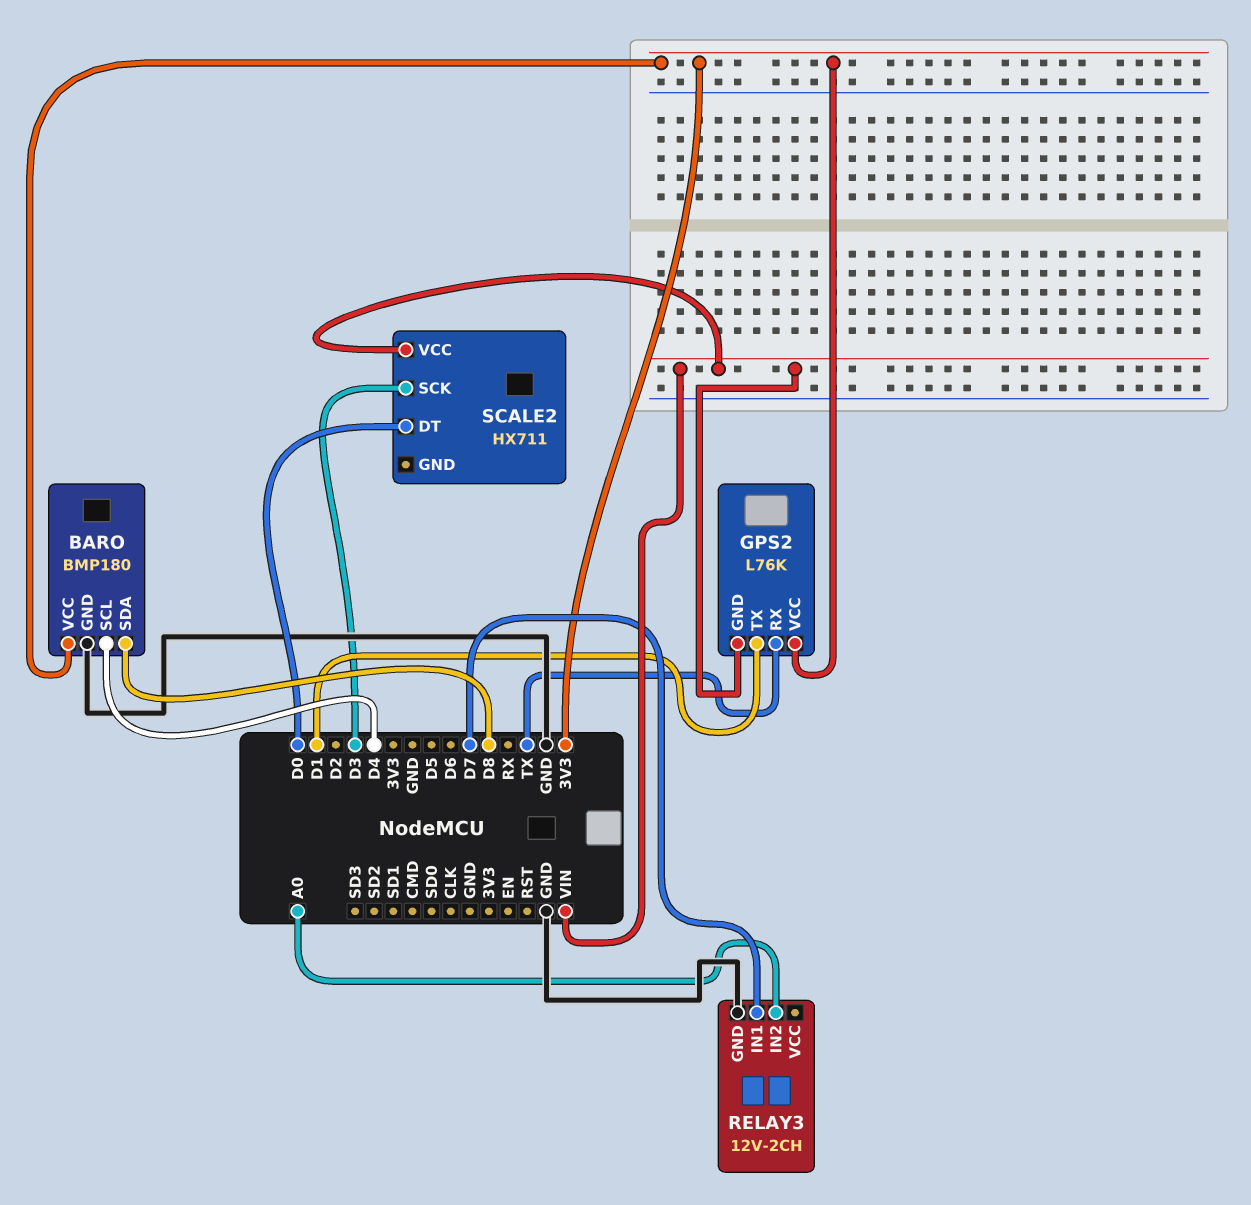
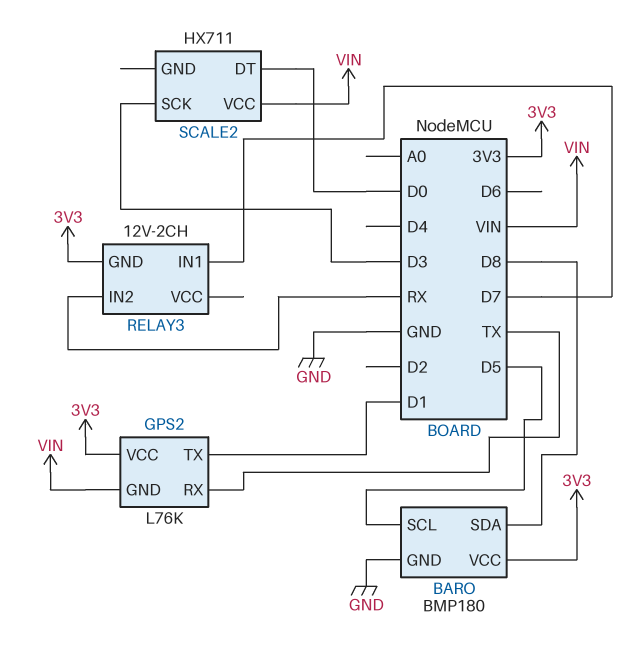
BARO pin SCL: D4 -> D5
RELAY3 pin GND: GND -> 3V3
RELAY3 pin IN2: A0 -> RX

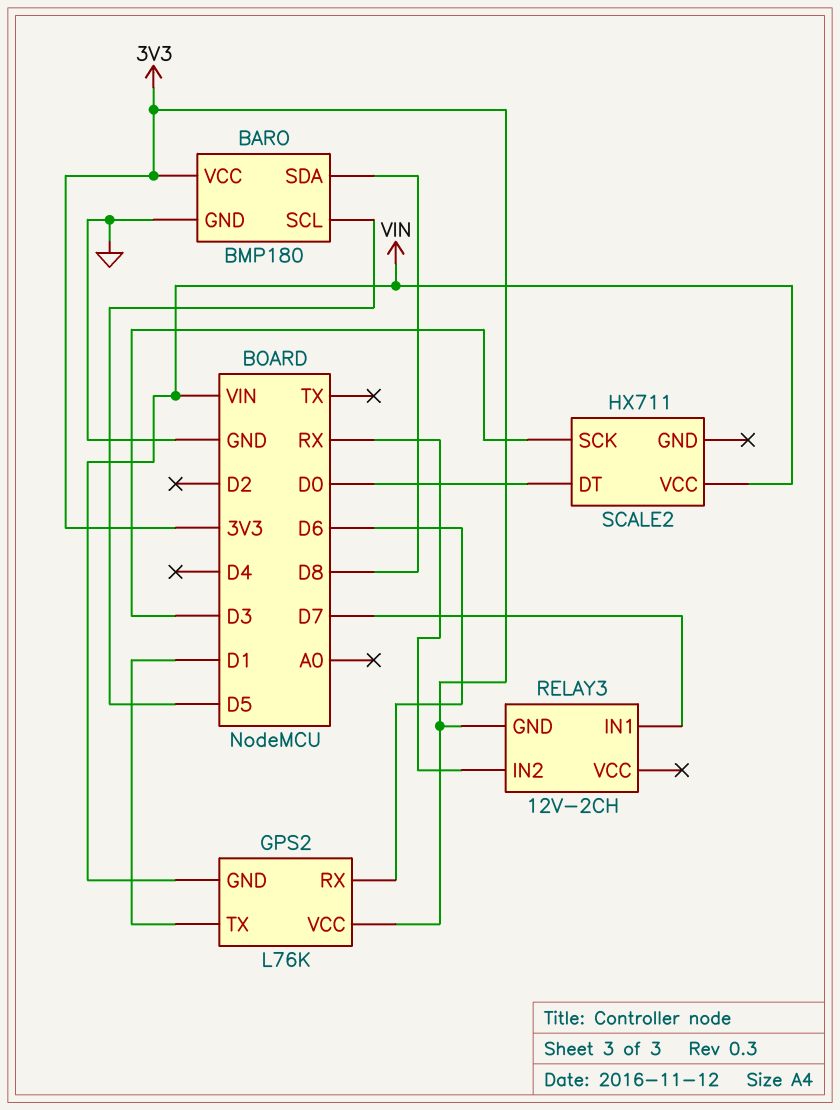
GPS2 pin RX: TX -> D6

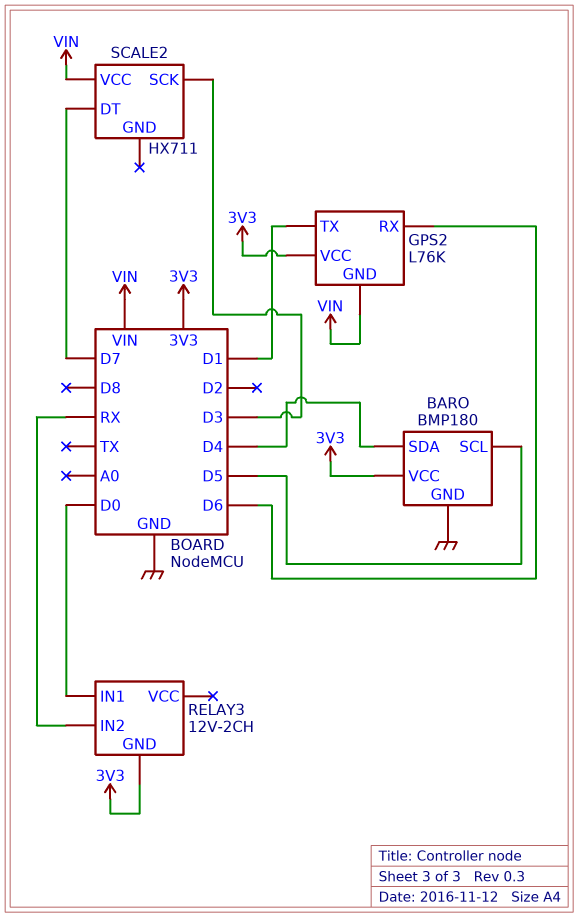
BARO pin SDA: D8 -> D4
RELAY3 pin IN1: D7 -> D0
SCALE2 pin DT: D0 -> D7

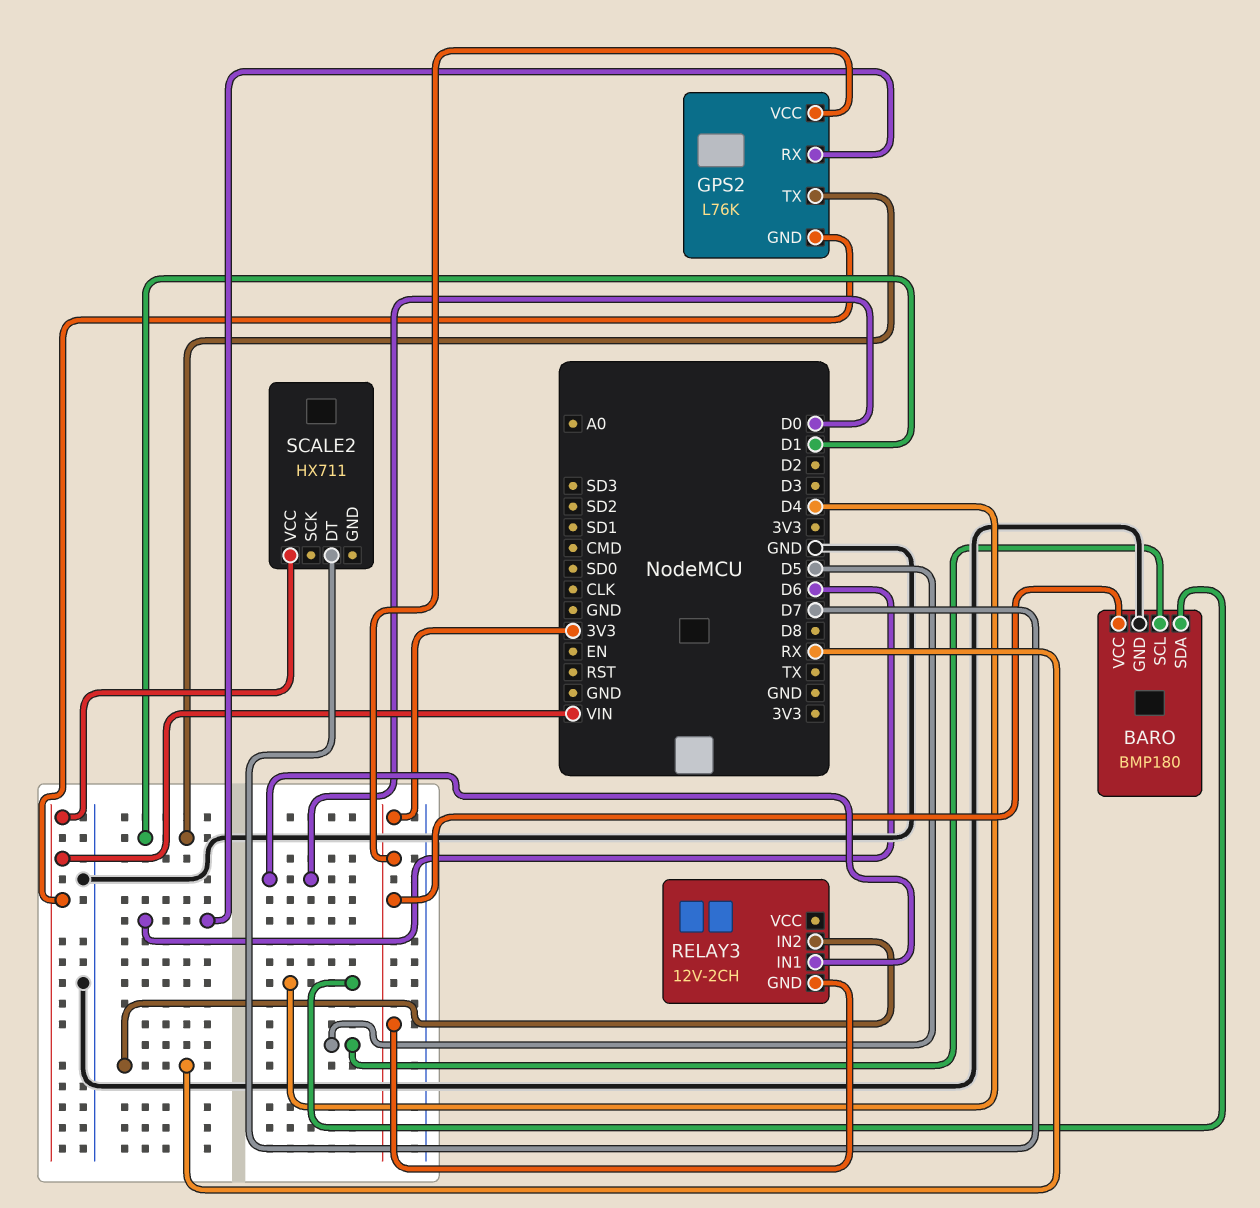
SCALE2 pin SCK: D3 -> none

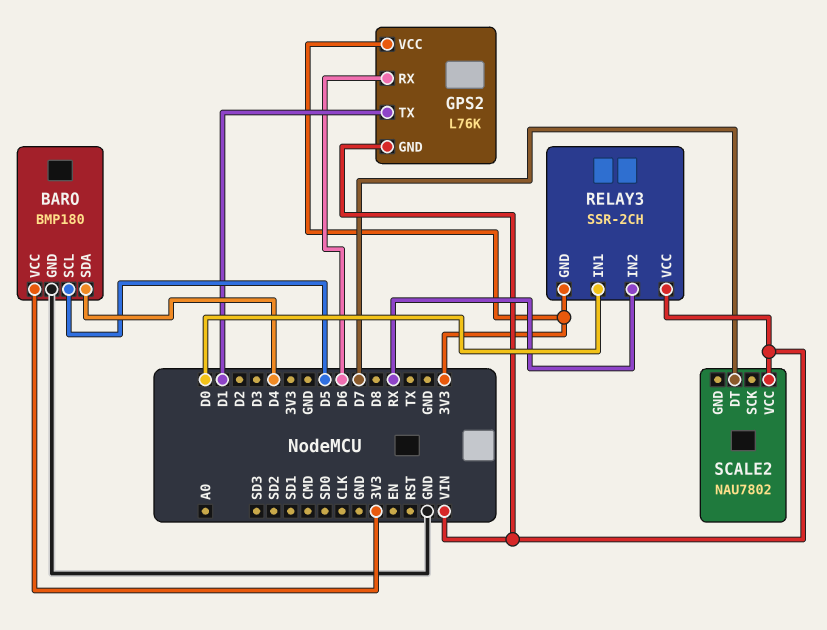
RELAY3: 12V-2CH -> SSR-2CH
RELAY3 pin VCC: none -> VIN
SCALE2: HX711 -> NAU7802

